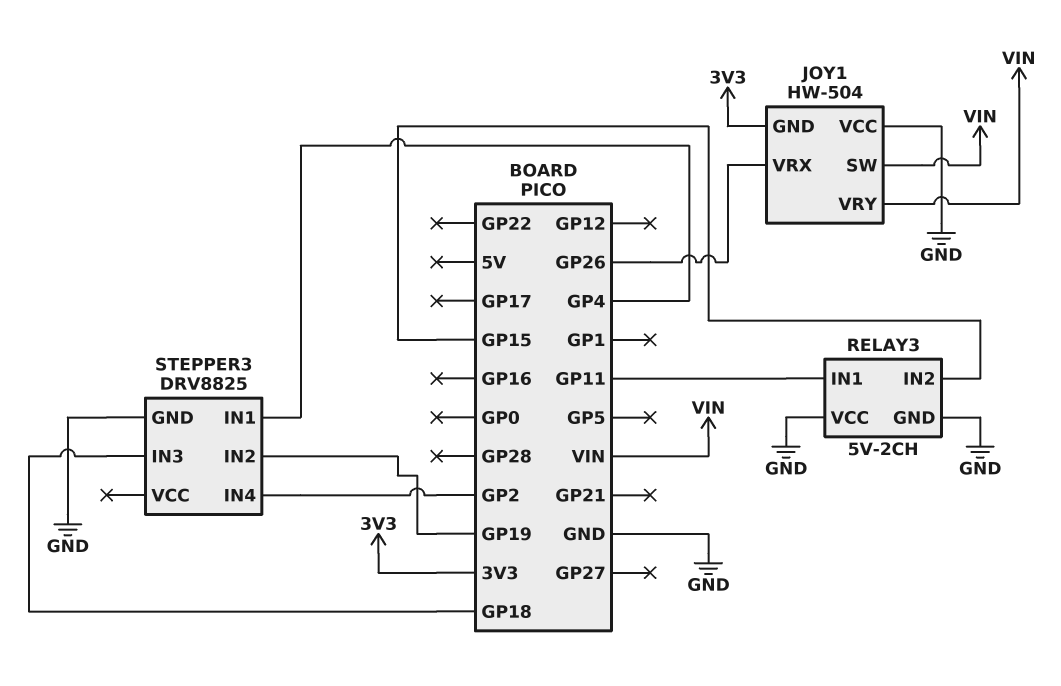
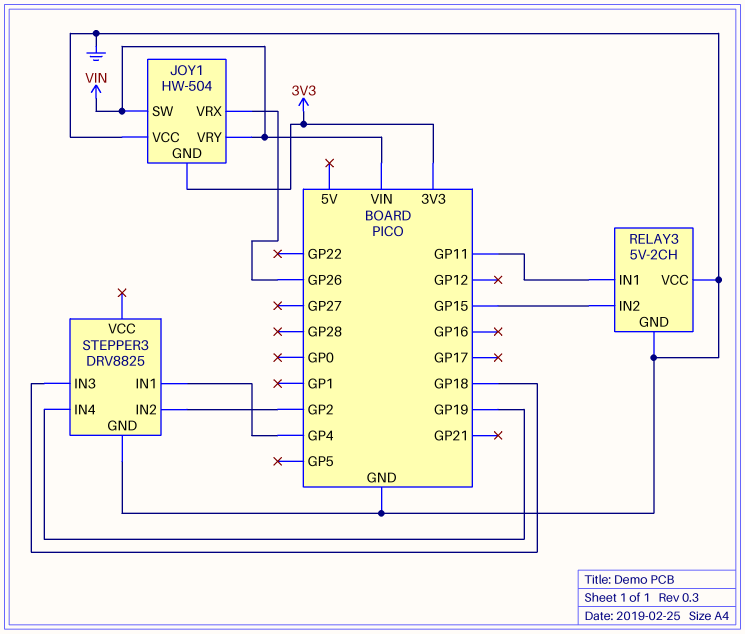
STEPPER3 pin IN2: GP19 -> GP2
STEPPER3 pin IN4: GP2 -> GP19

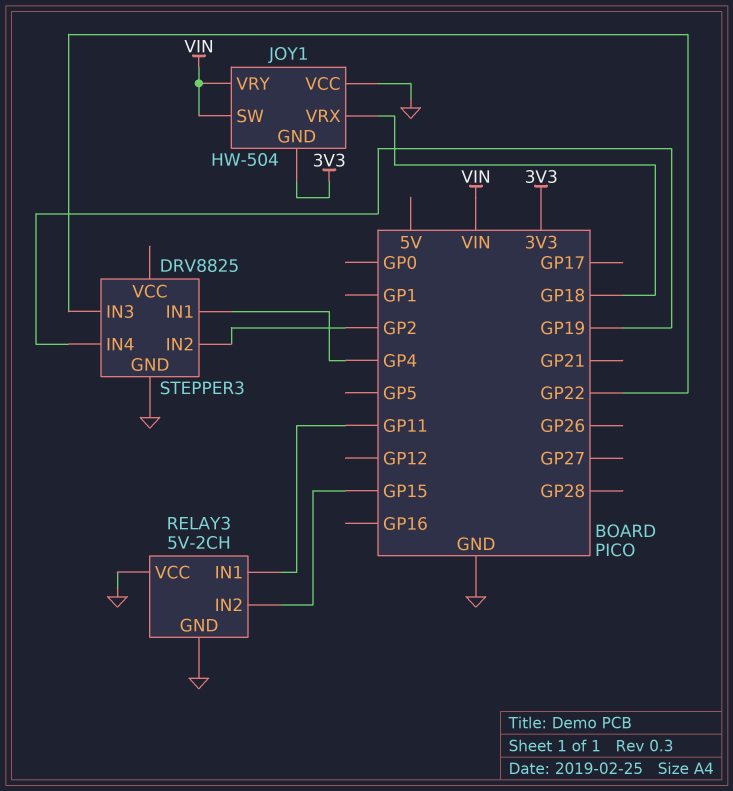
JOY1 pin VRX: GP26 -> GP18
STEPPER3 pin IN3: GP18 -> GP22

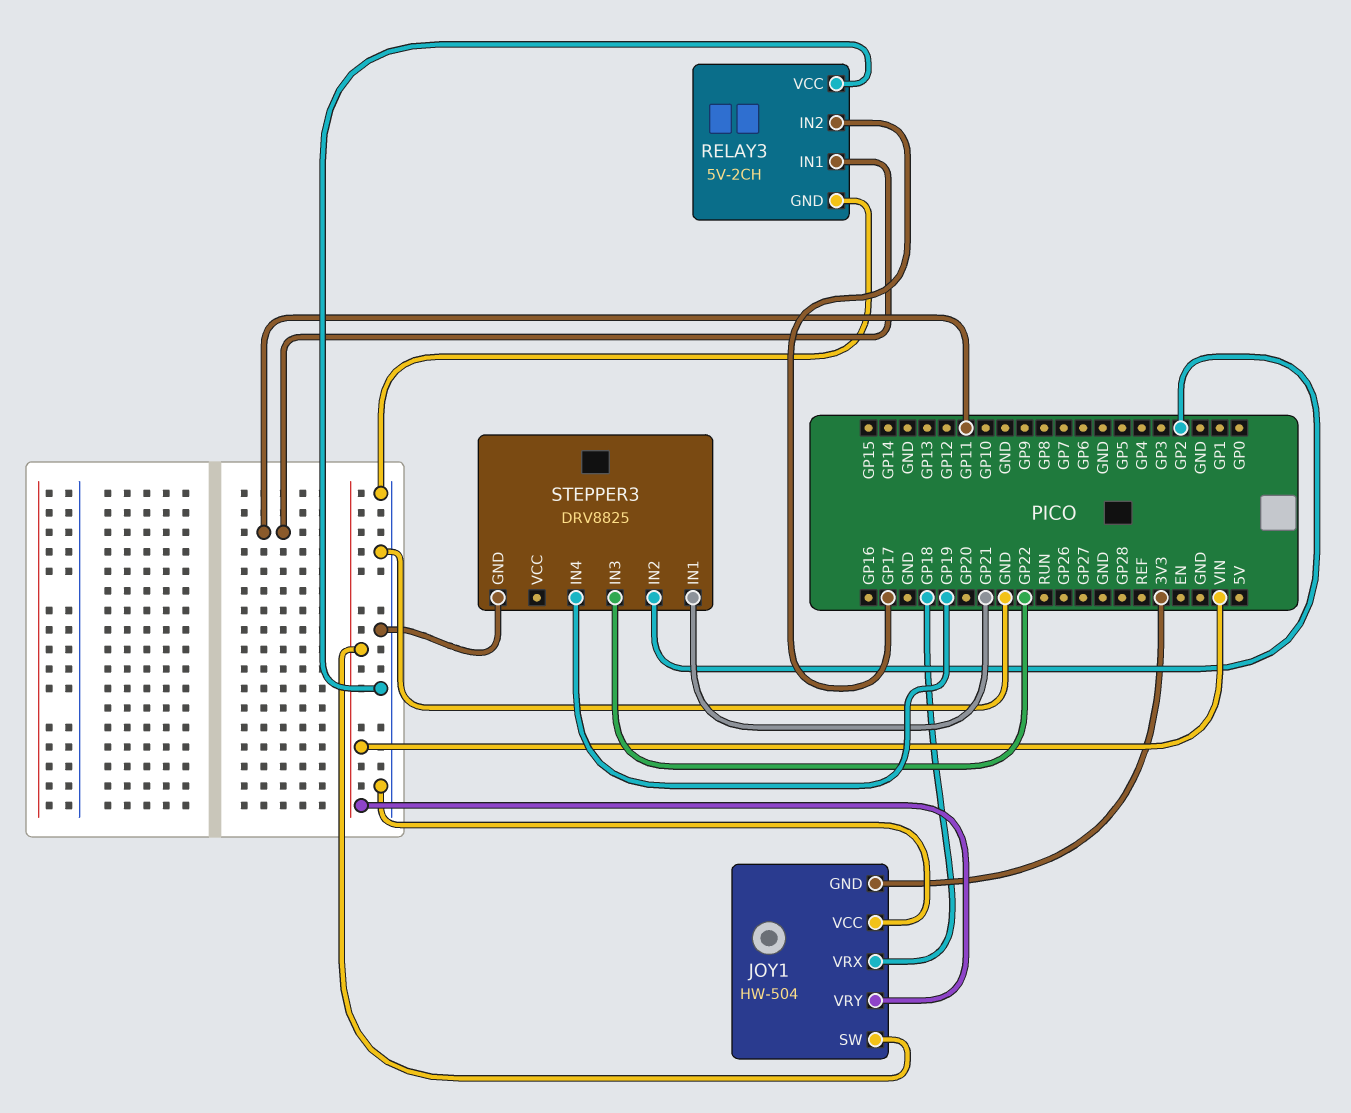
RELAY3 pin IN2: GP15 -> GP17
STEPPER3 pin IN1: GP4 -> GP21

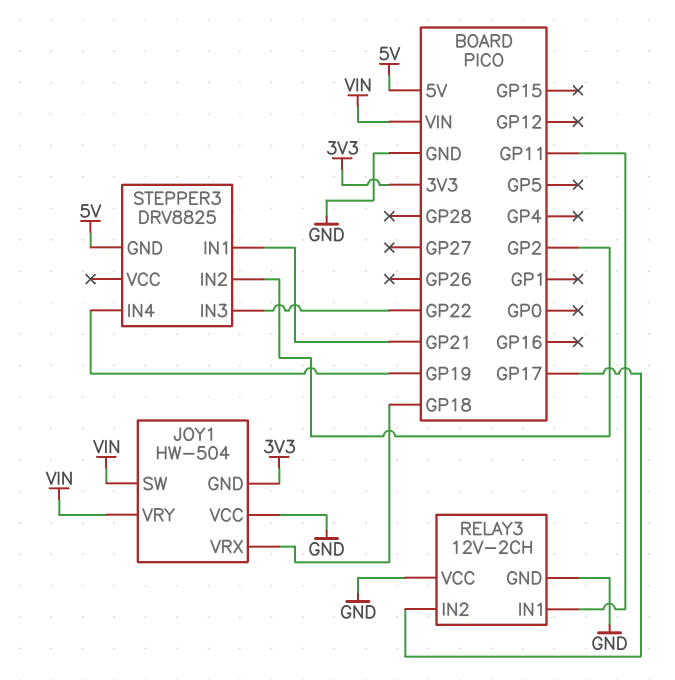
RELAY3: 5V-2CH -> 12V-2CH
STEPPER3 pin GND: GND -> 5V

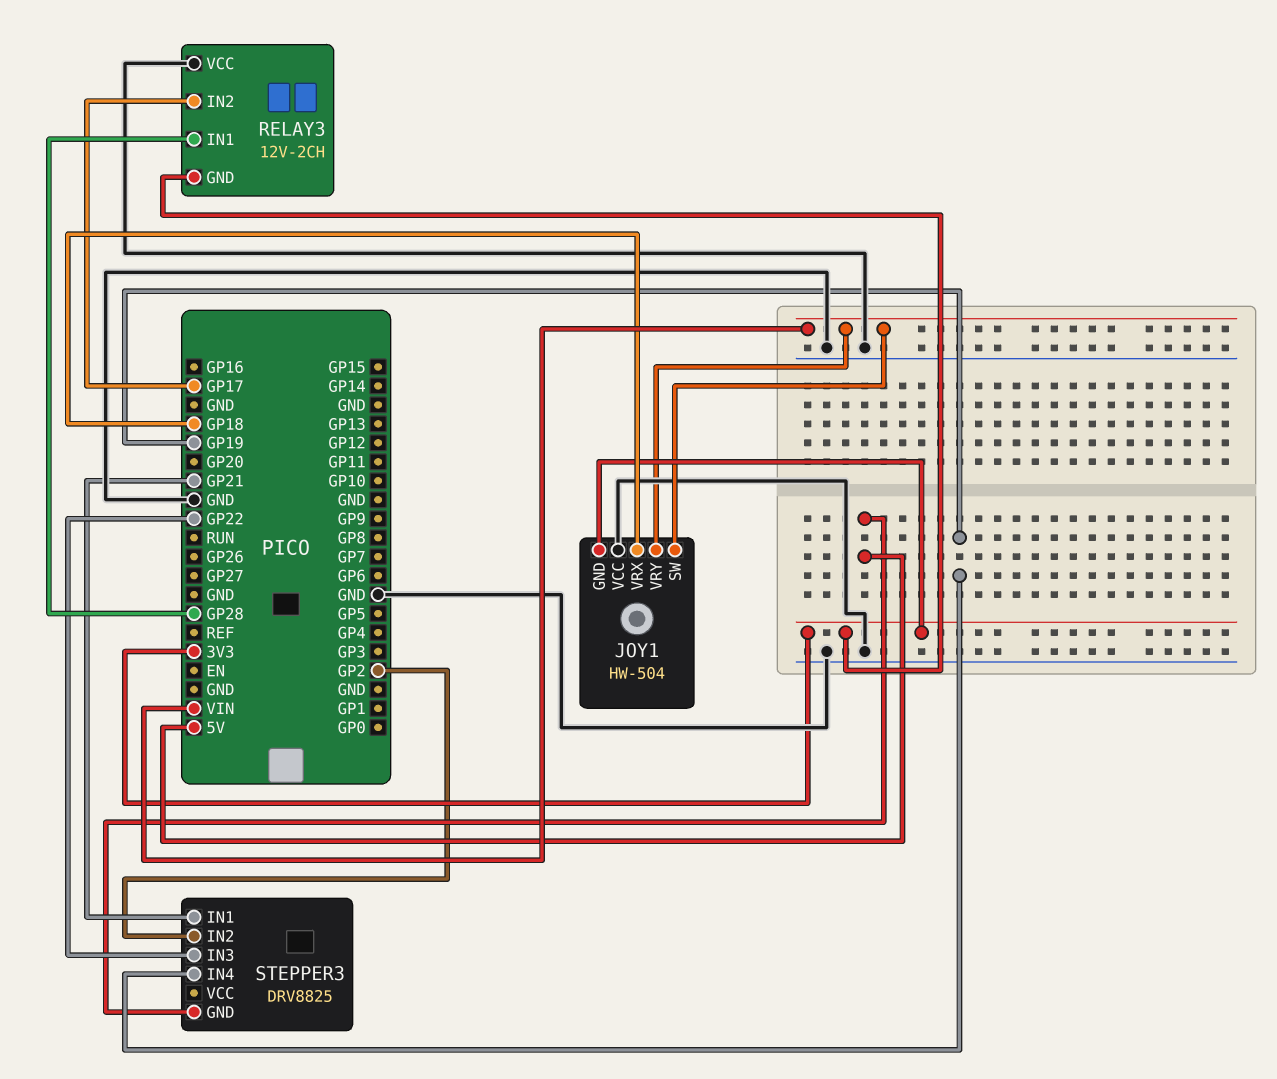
RELAY3 pin GND: GND -> 3V3
RELAY3 pin IN1: GP11 -> GP28

